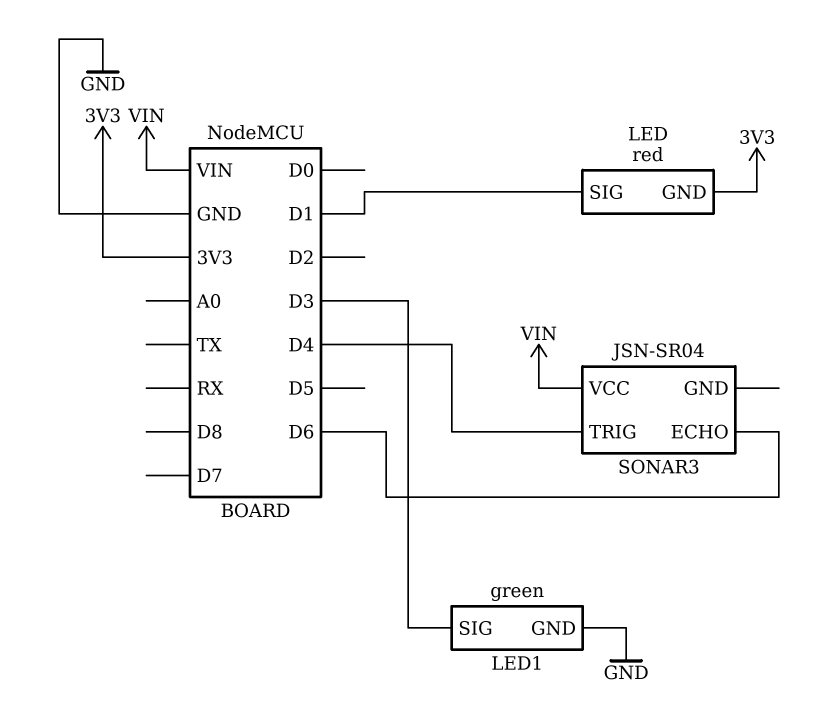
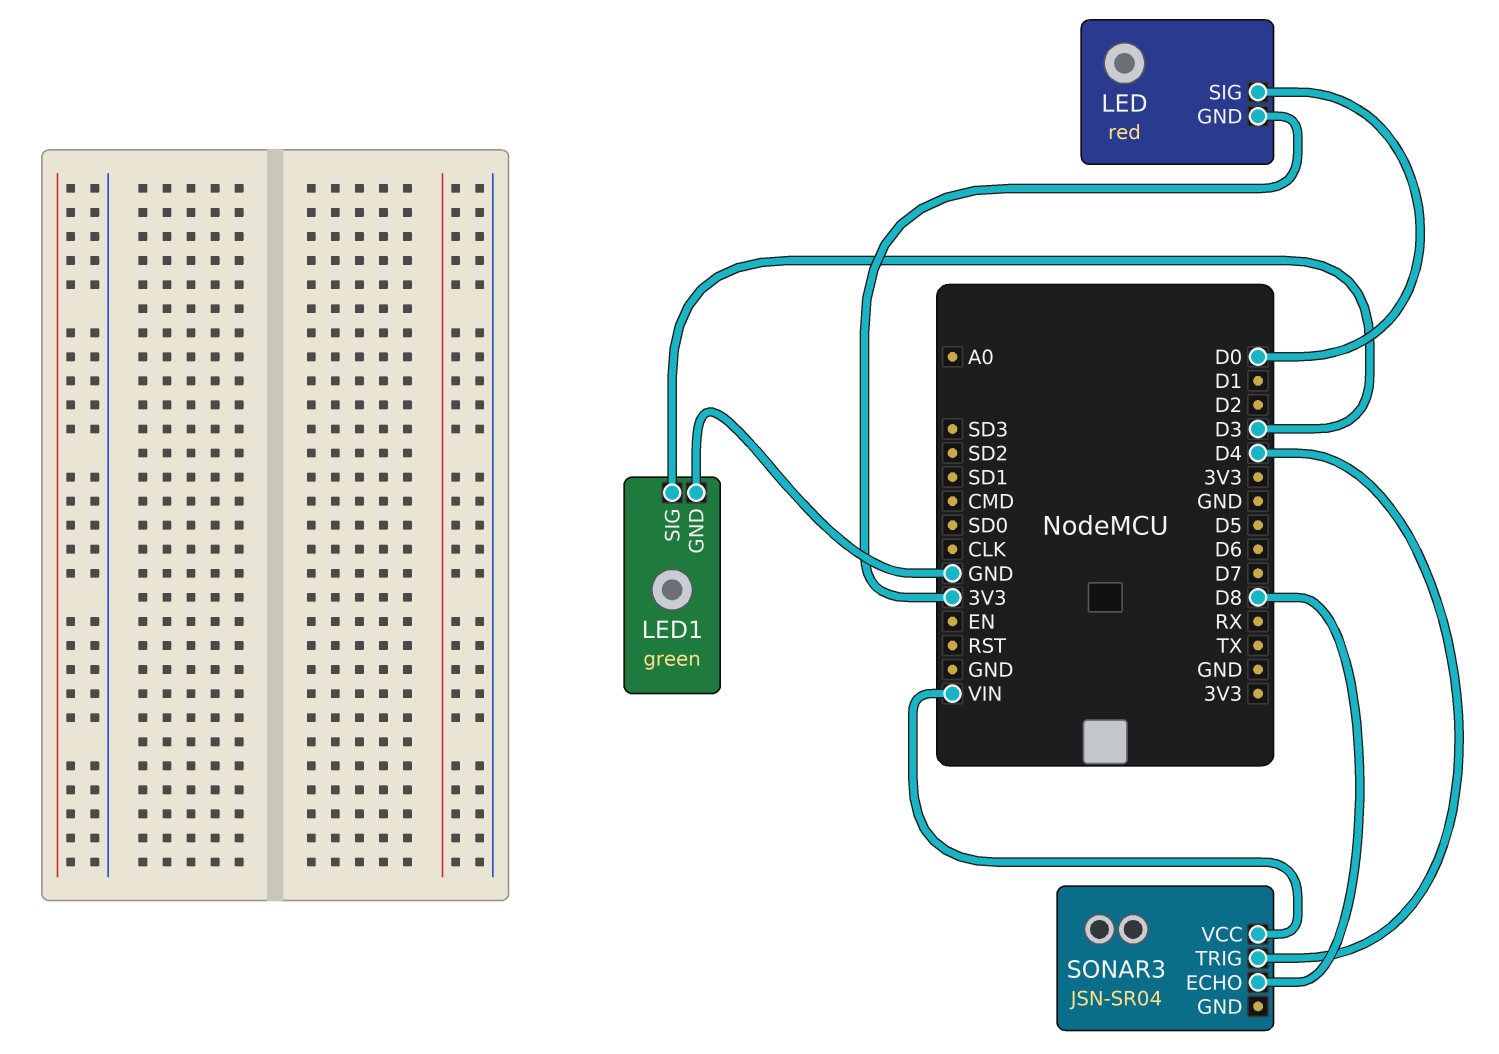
LED pin SIG: D1 -> D0
SONAR3 pin ECHO: D6 -> D8

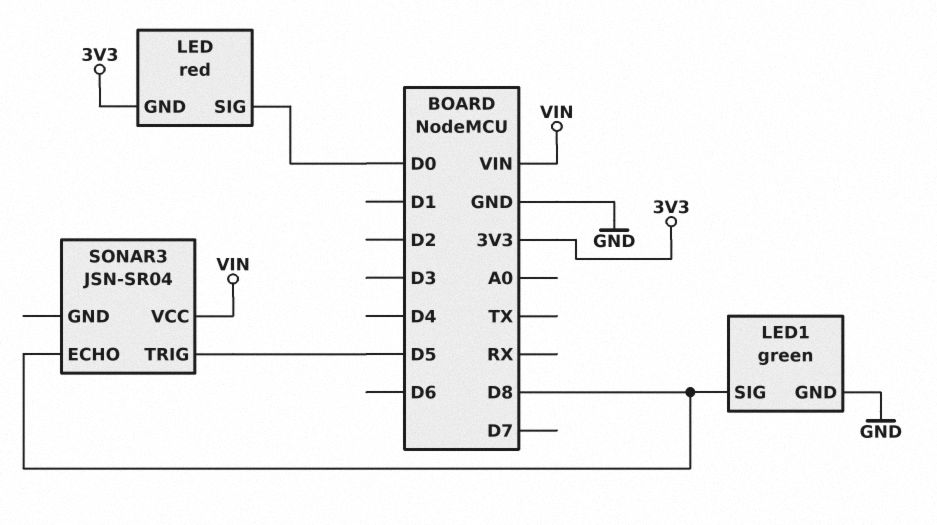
LED1 pin SIG: D3 -> D8
SONAR3 pin TRIG: D4 -> D5

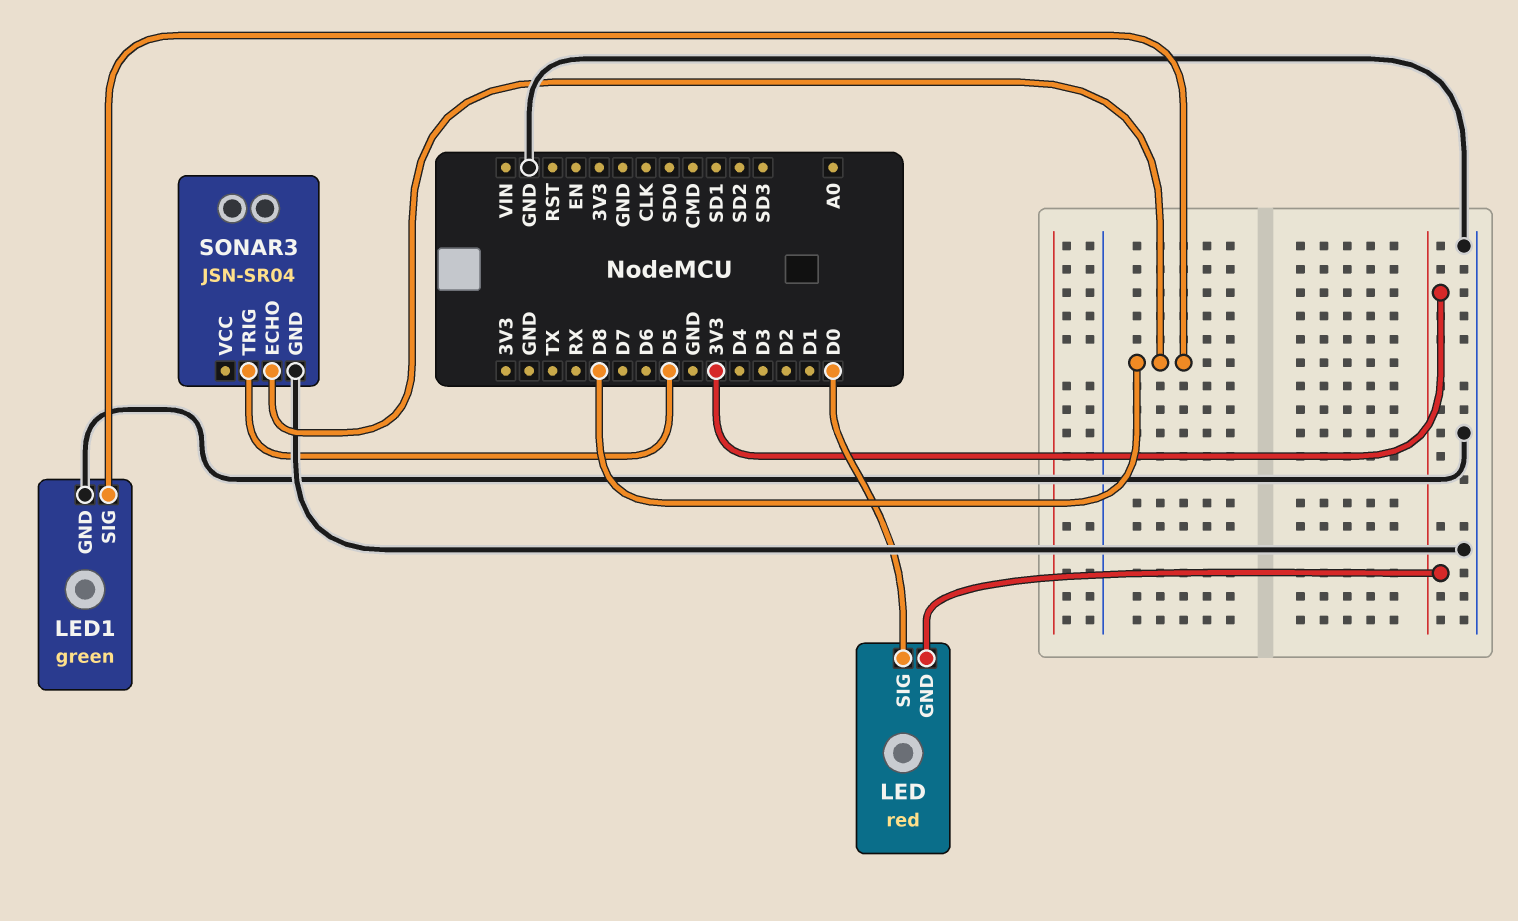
SONAR3 pin GND: none -> GND
SONAR3 pin VCC: VIN -> none

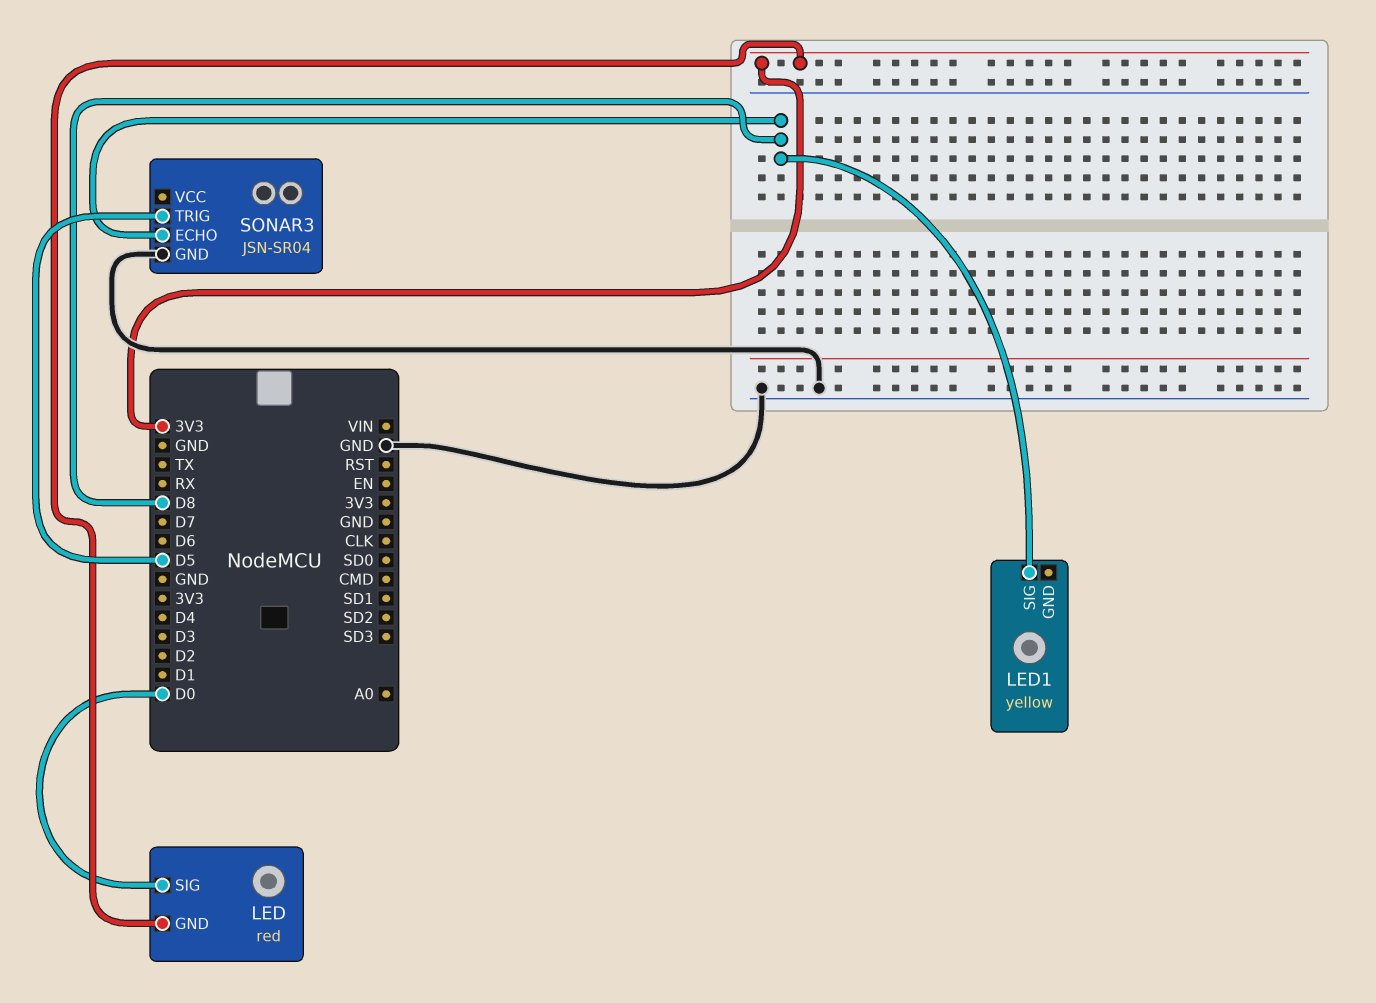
LED1: green -> yellow
LED1 pin GND: GND -> none

